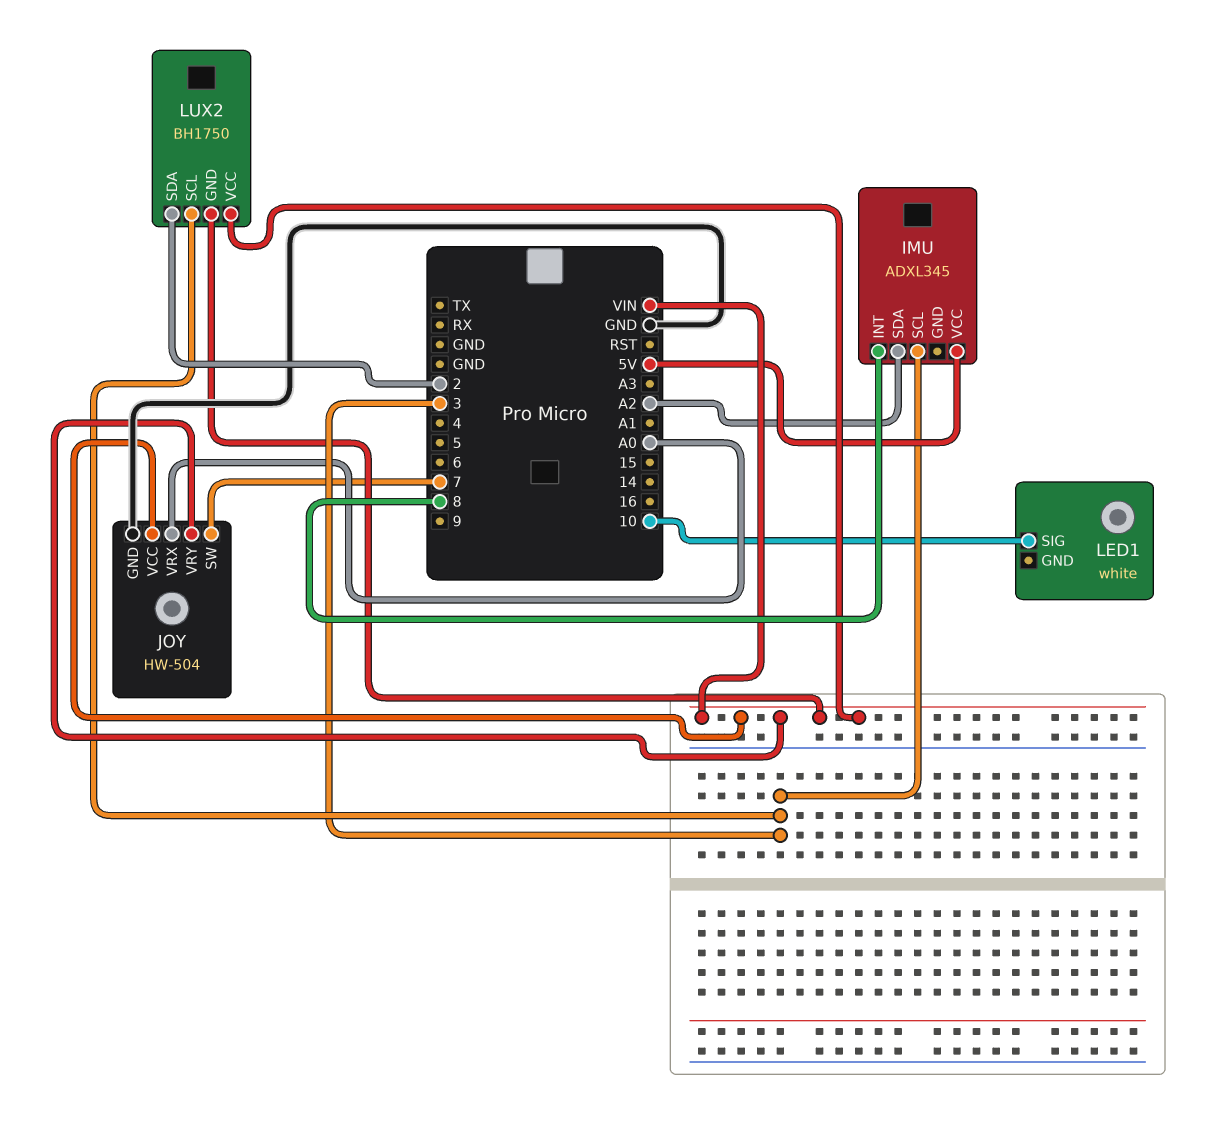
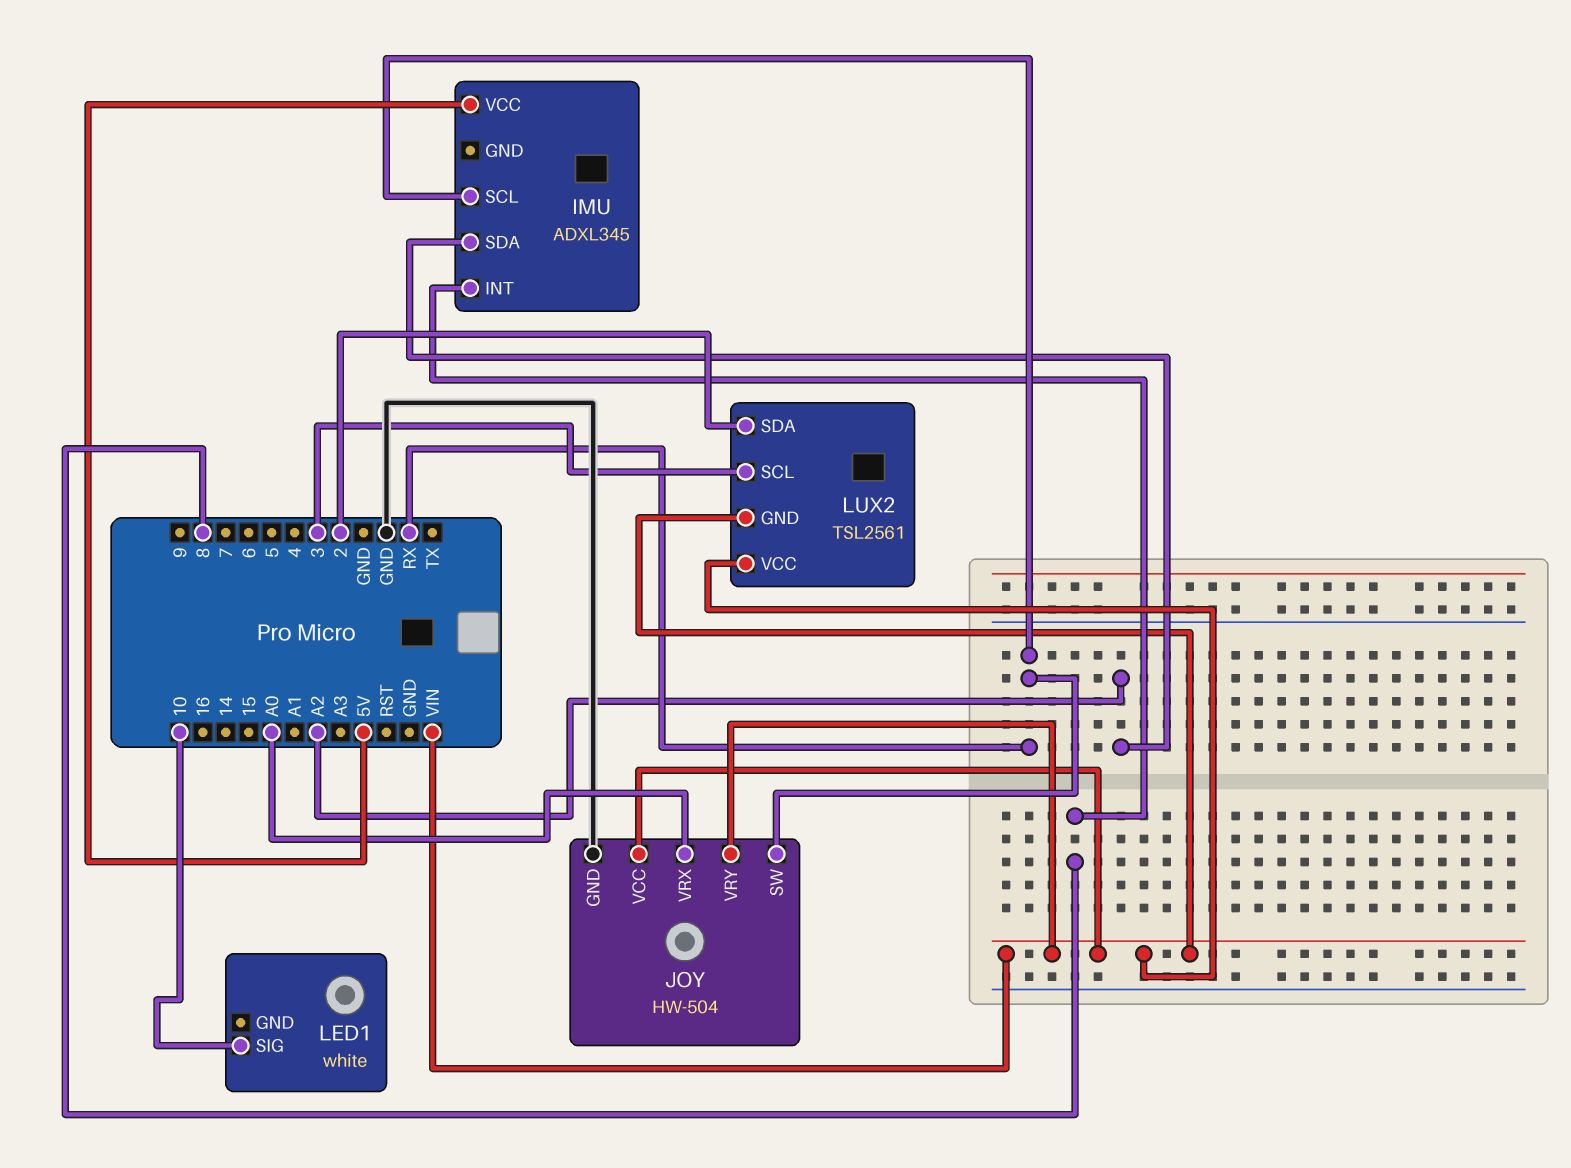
IMU pin SCL: 3 -> RX
JOY pin SW: 7 -> RX
LUX2: BH1750 -> TSL2561

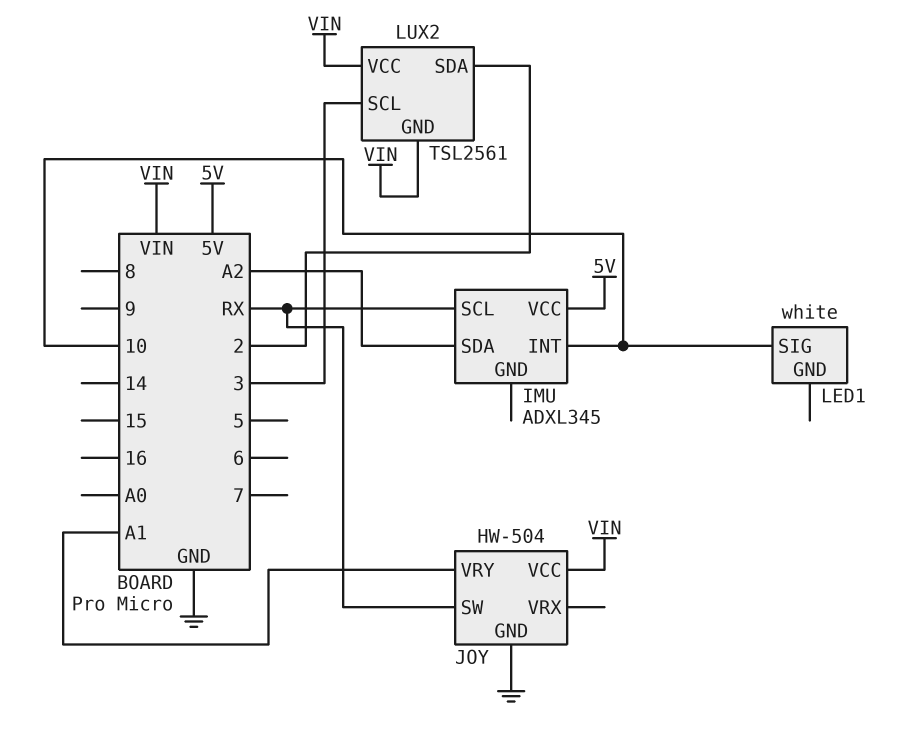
IMU pin INT: 8 -> 10
JOY pin VRX: A0 -> none
JOY pin VRY: VIN -> A1

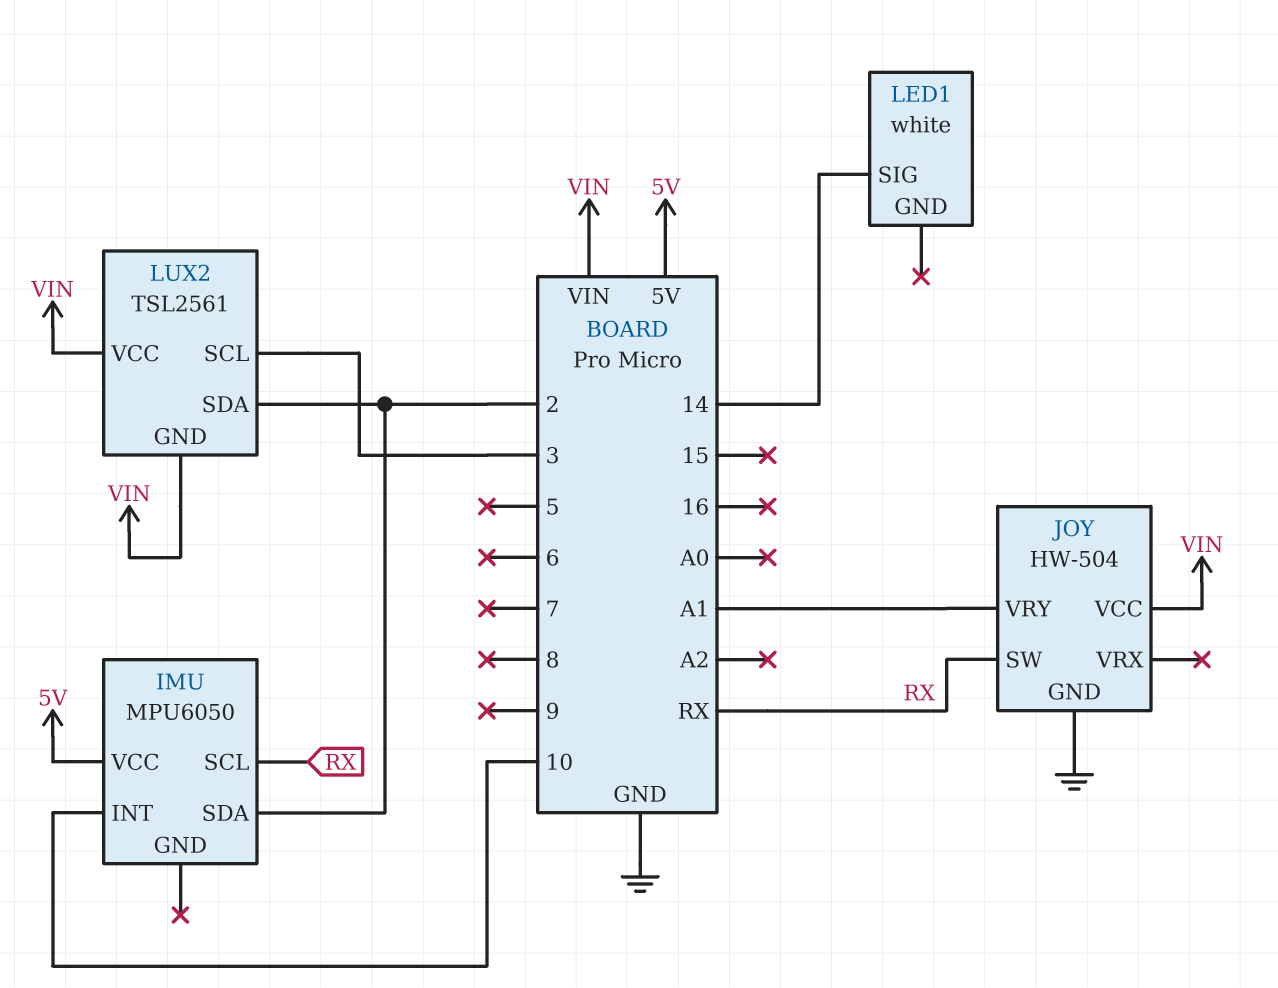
IMU: ADXL345 -> MPU6050
IMU pin SDA: A2 -> 2
LED1 pin SIG: 10 -> 14

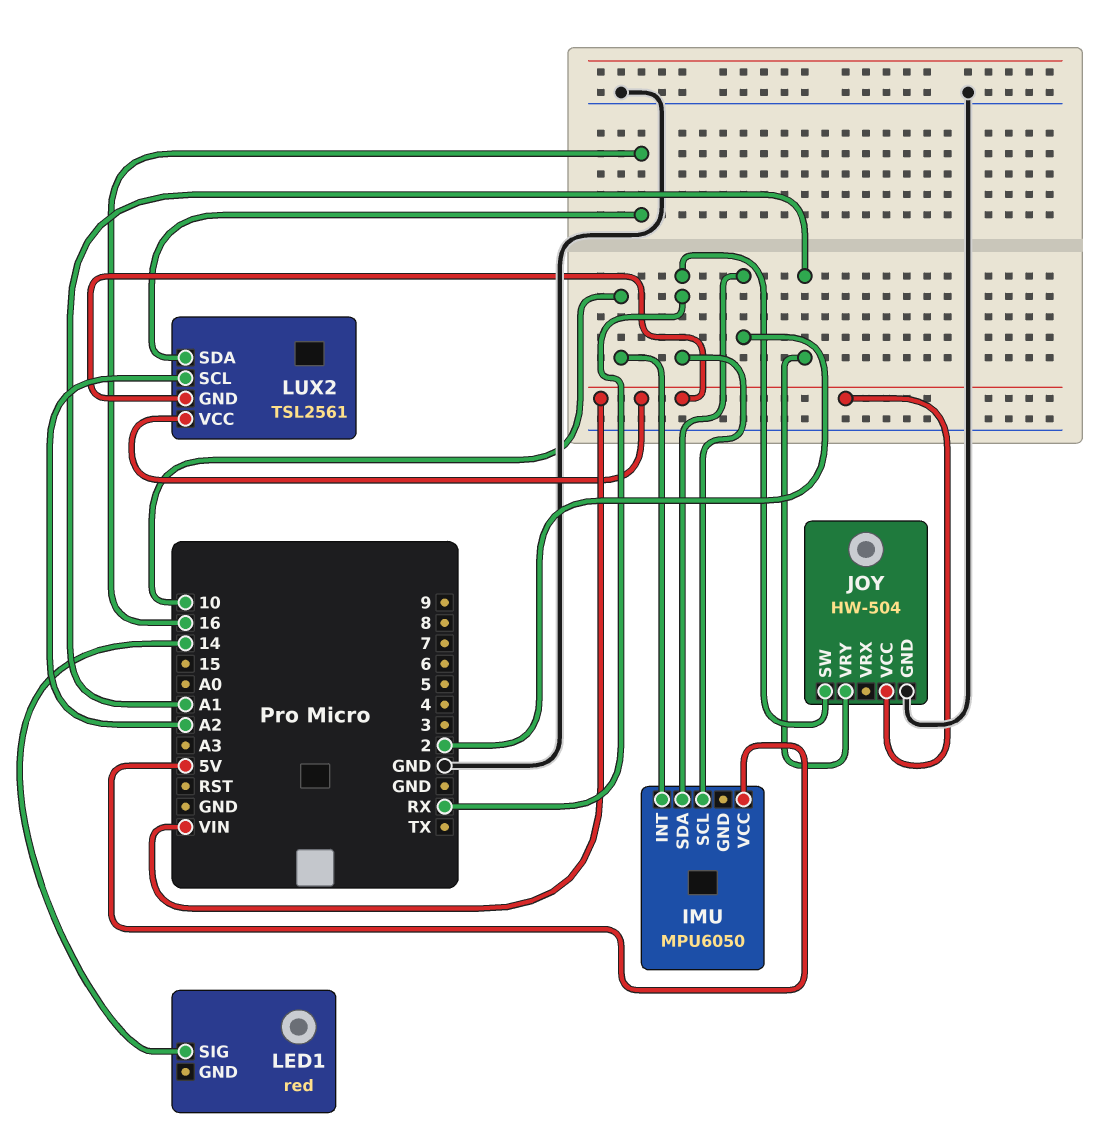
LED1: white -> red
LUX2 pin SCL: 3 -> A2
LUX2 pin SDA: 2 -> 16

